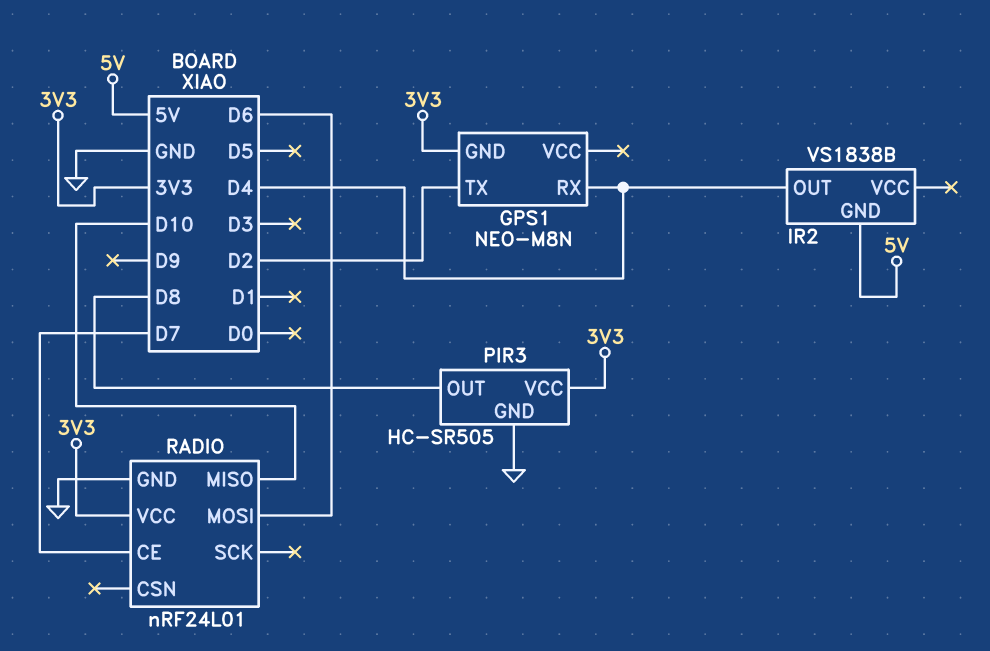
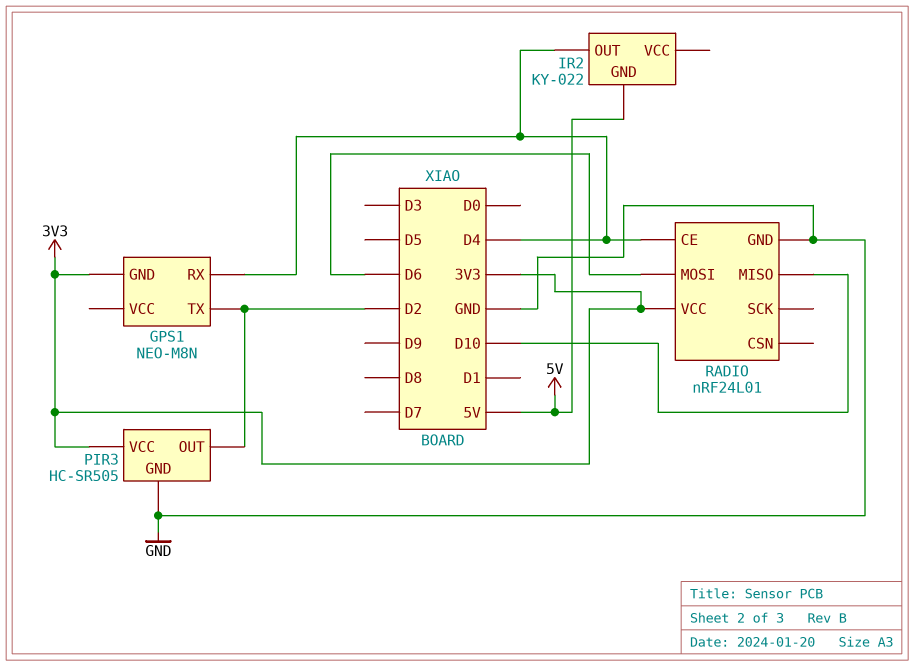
IR2: VS1838B -> KY-022
PIR3 pin OUT: D8 -> D2
RADIO pin CE: D7 -> D4

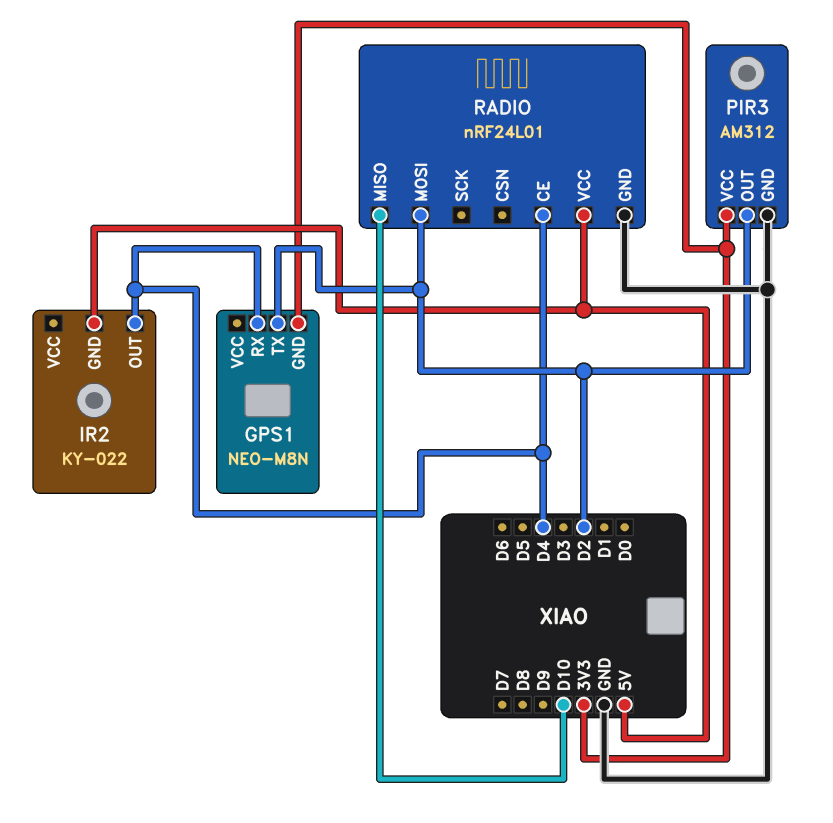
PIR3: HC-SR505 -> AM312
RADIO pin MOSI: D6 -> D2
RADIO pin VCC: 3V3 -> 5V

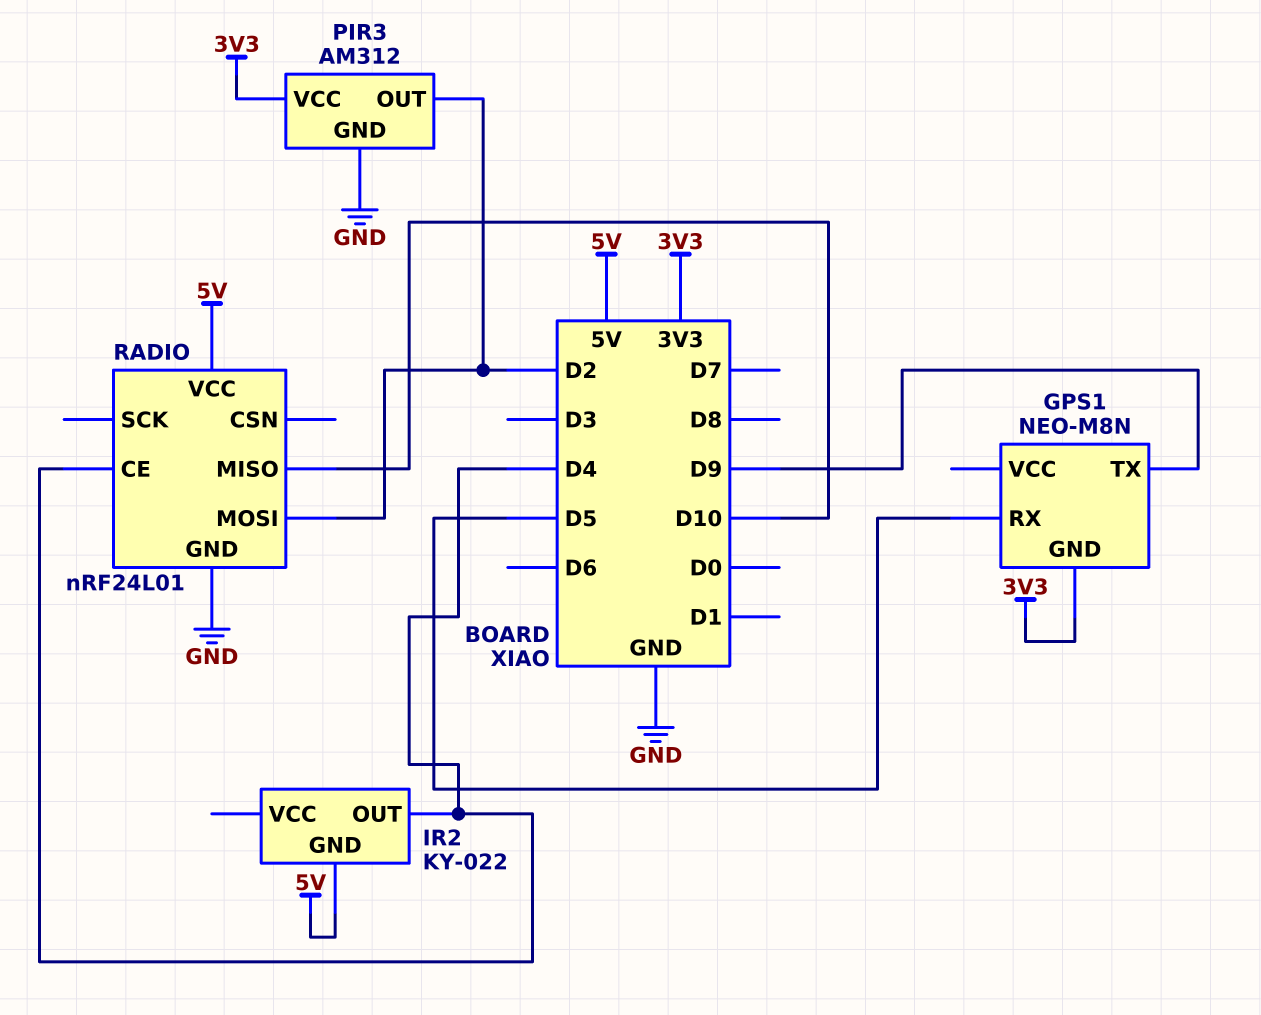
GPS1 pin RX: D4 -> D5
GPS1 pin TX: D2 -> D9

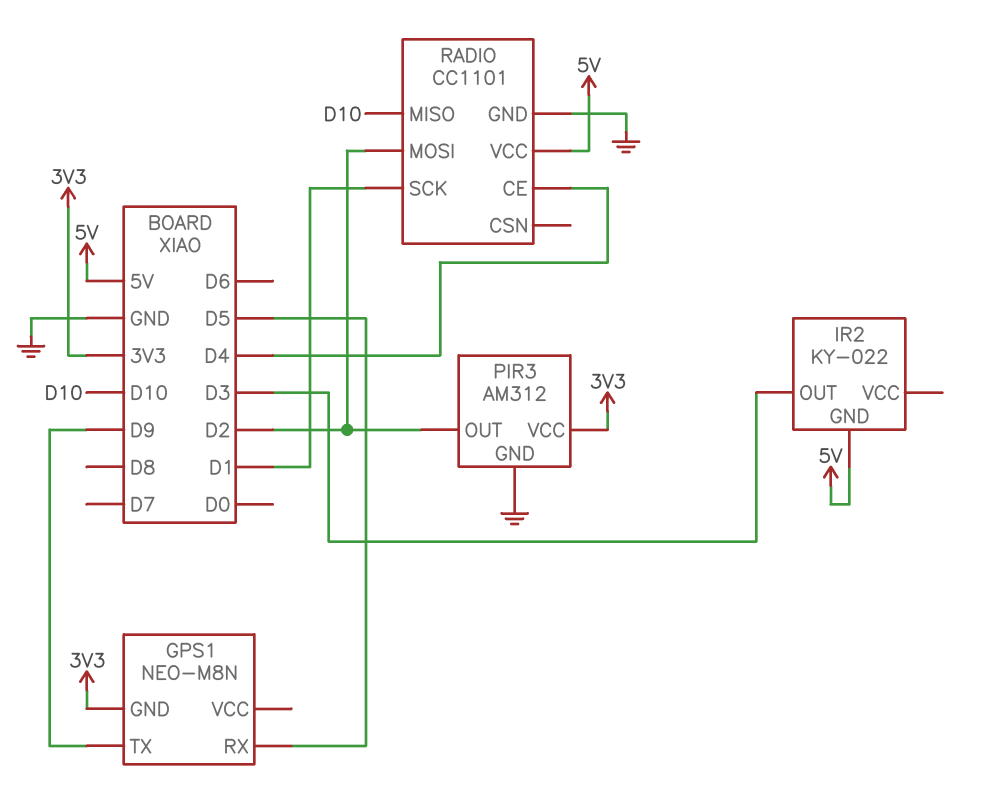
IR2 pin OUT: D4 -> D3
RADIO: nRF24L01 -> CC1101
RADIO pin SCK: none -> D1

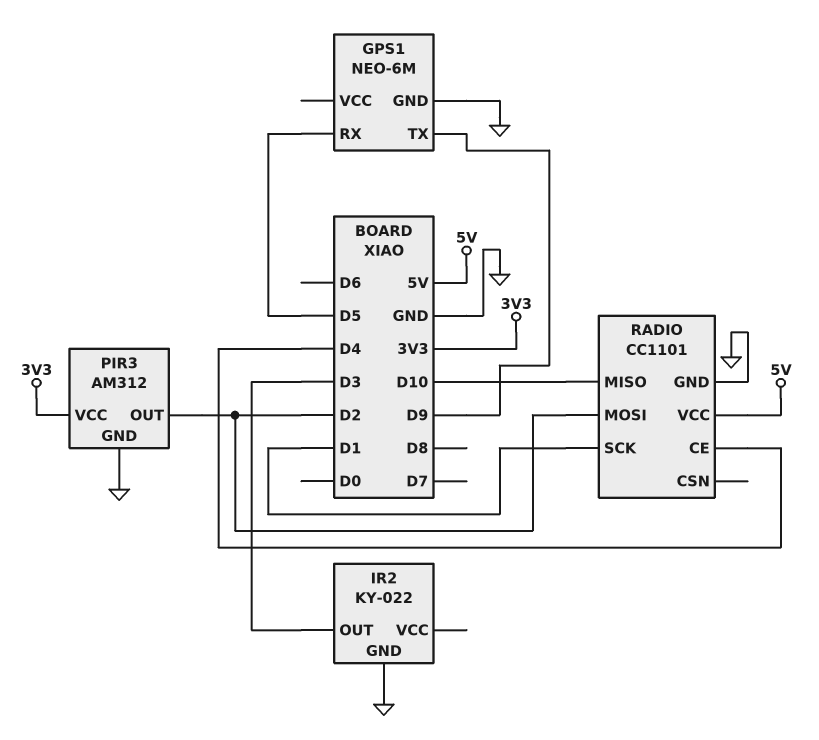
GPS1: NEO-M8N -> NEO-6M
GPS1 pin GND: 3V3 -> GND
IR2 pin GND: 5V -> GND

